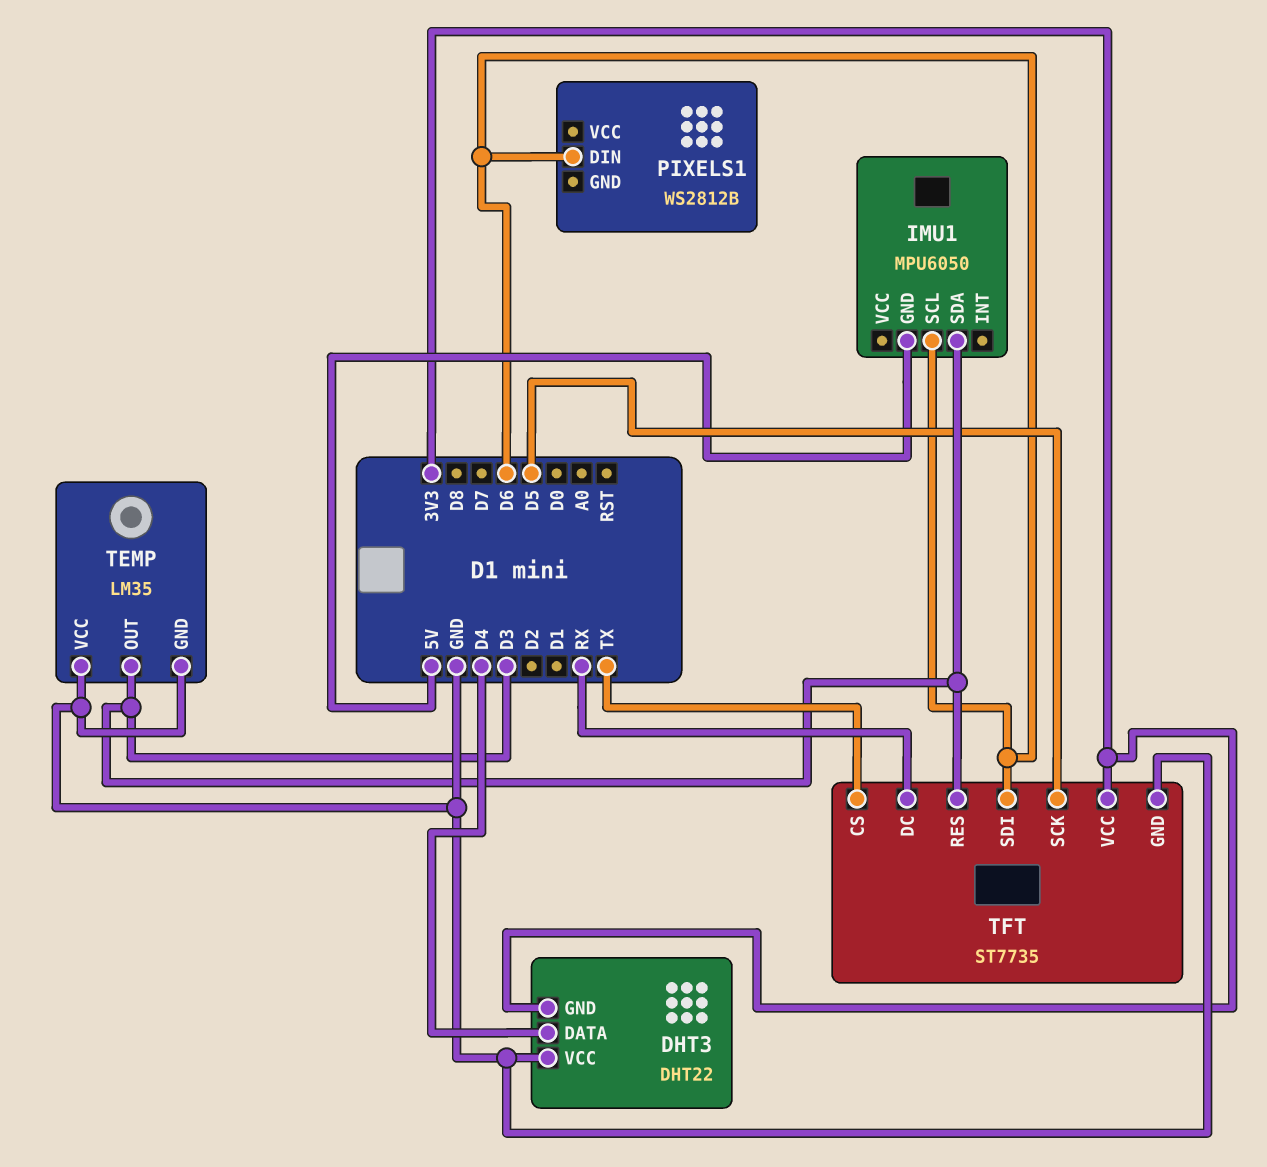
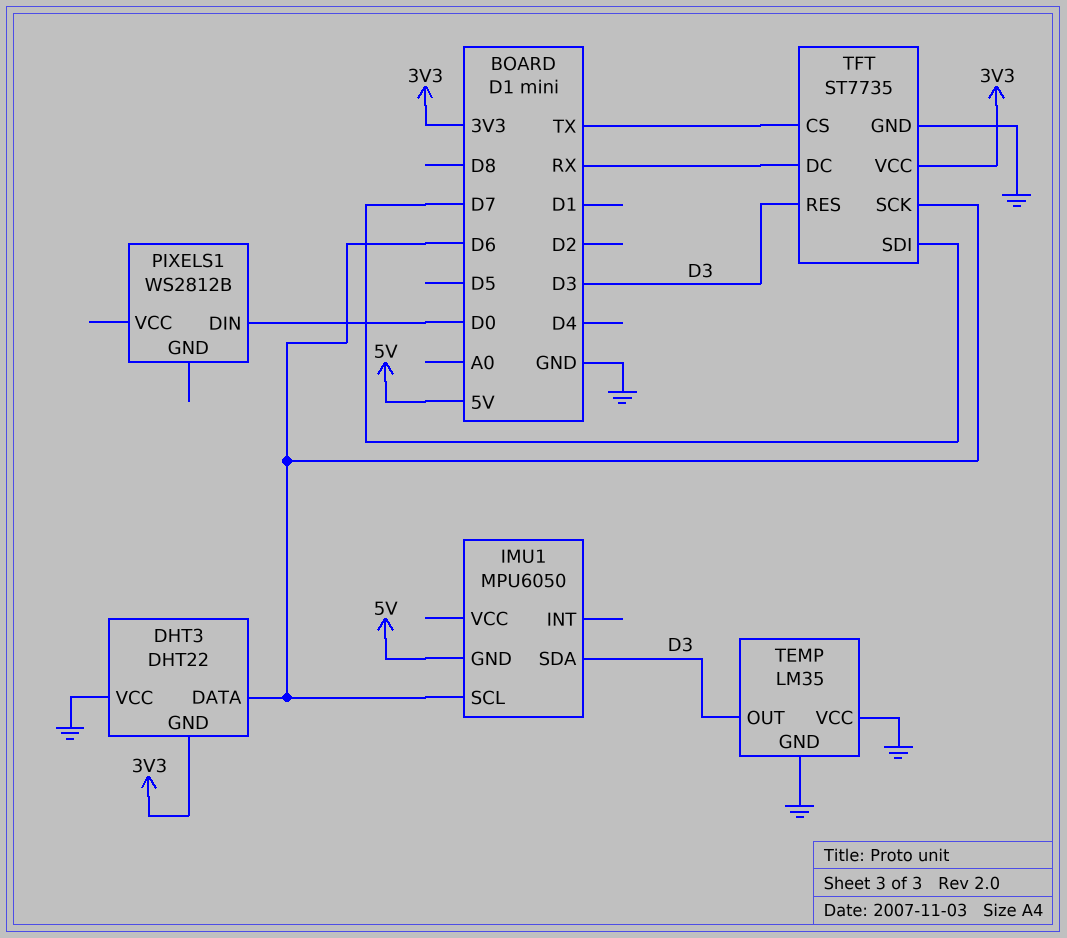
DHT3 pin DATA: D4 -> D6
PIXELS1 pin DIN: D6 -> D0
TFT pin SCK: D5 -> D6
TFT pin SDI: D6 -> D7

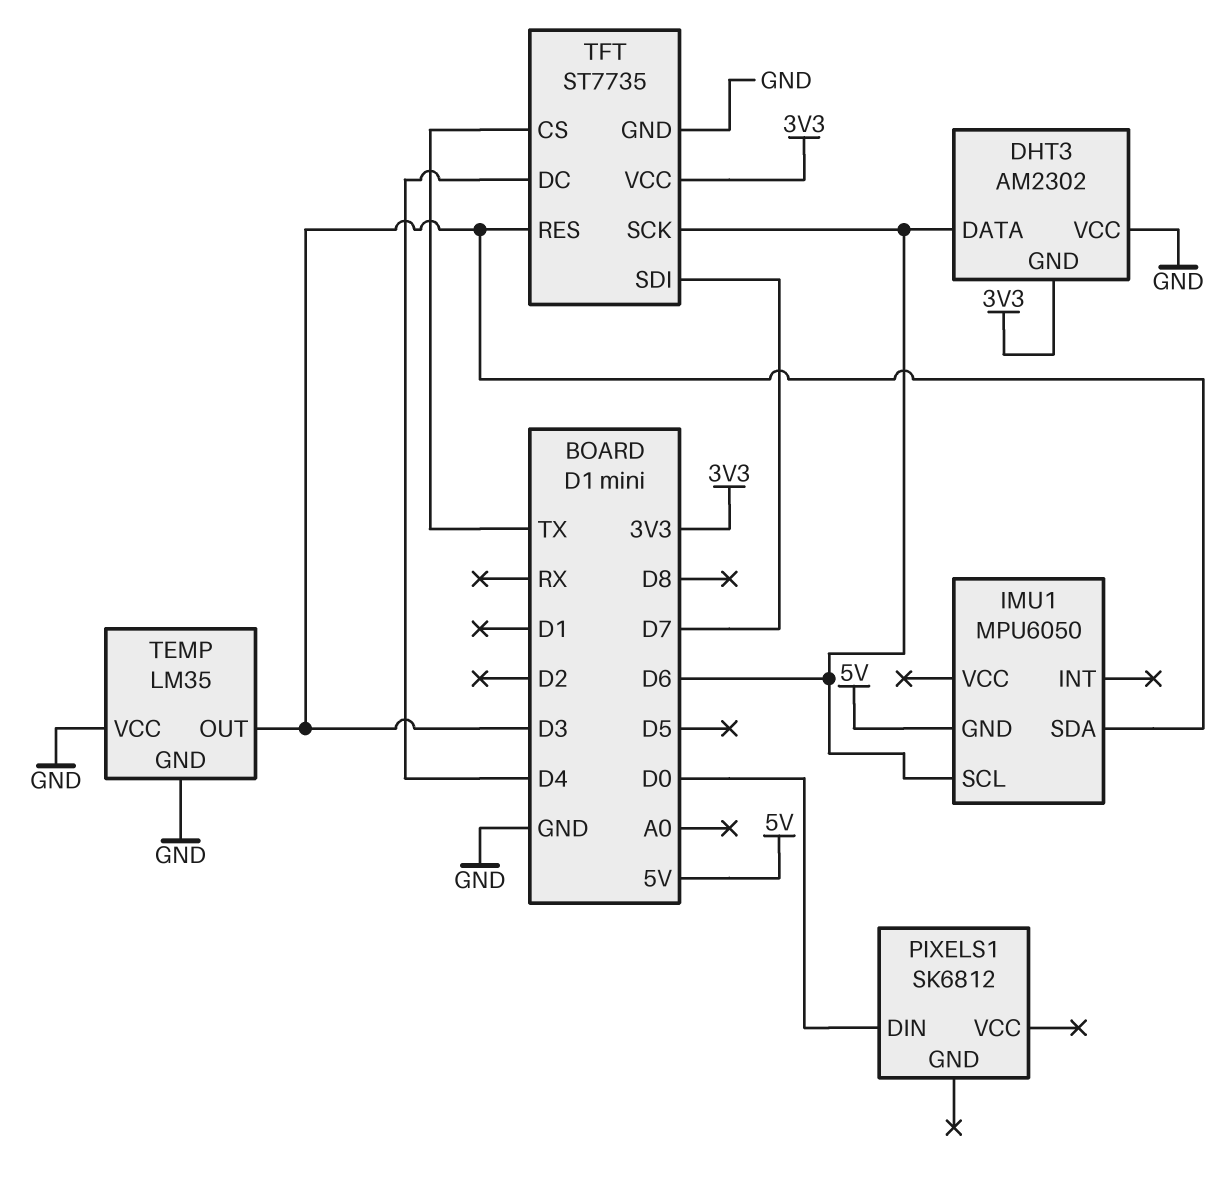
DHT3: DHT22 -> AM2302
PIXELS1: WS2812B -> SK6812
TFT pin DC: RX -> D4

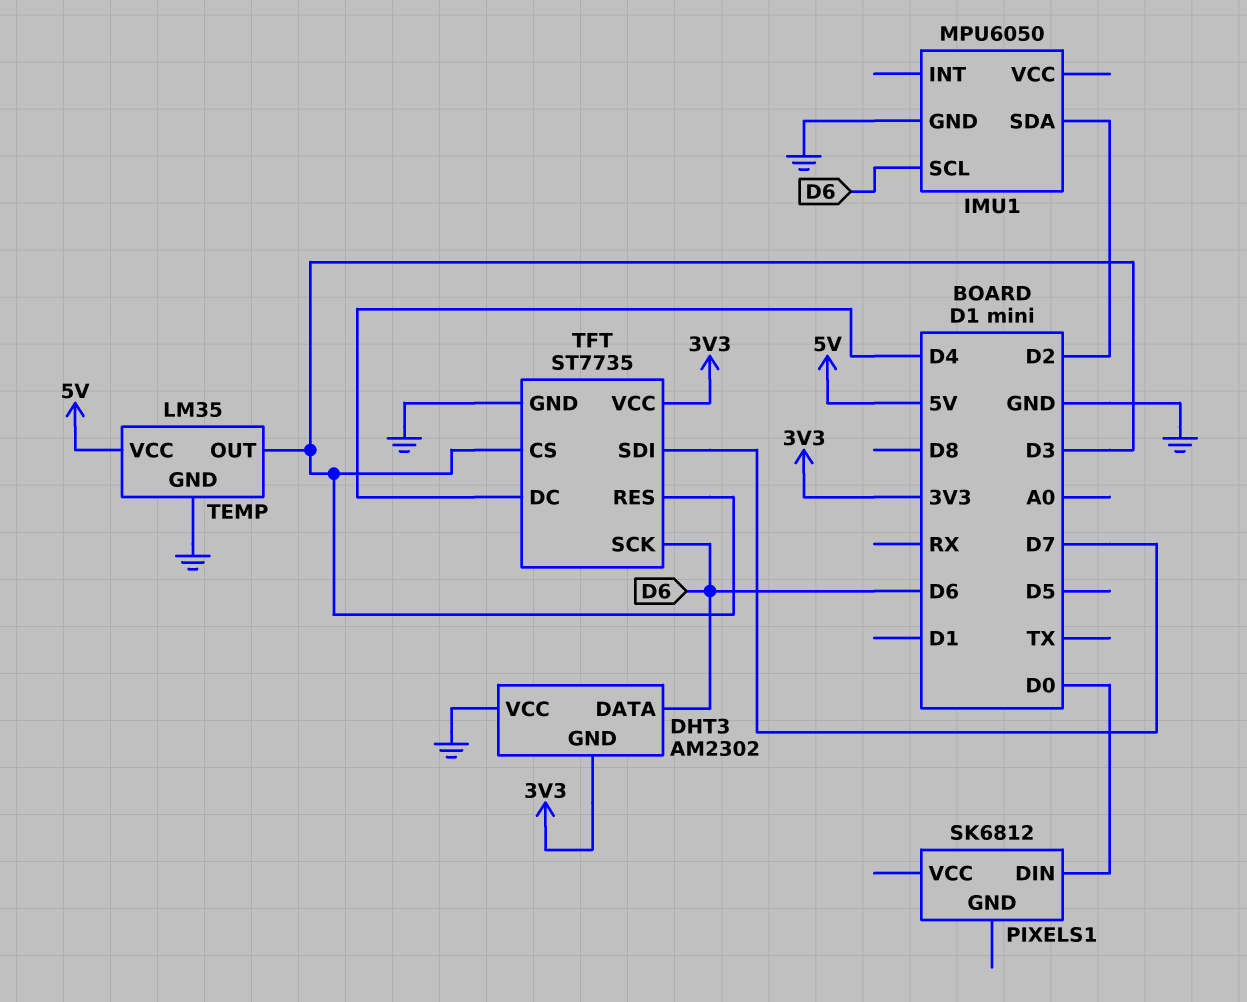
IMU1 pin GND: 5V -> GND
IMU1 pin SDA: D3 -> D2
TEMP pin VCC: GND -> 5V
TFT pin CS: TX -> D3

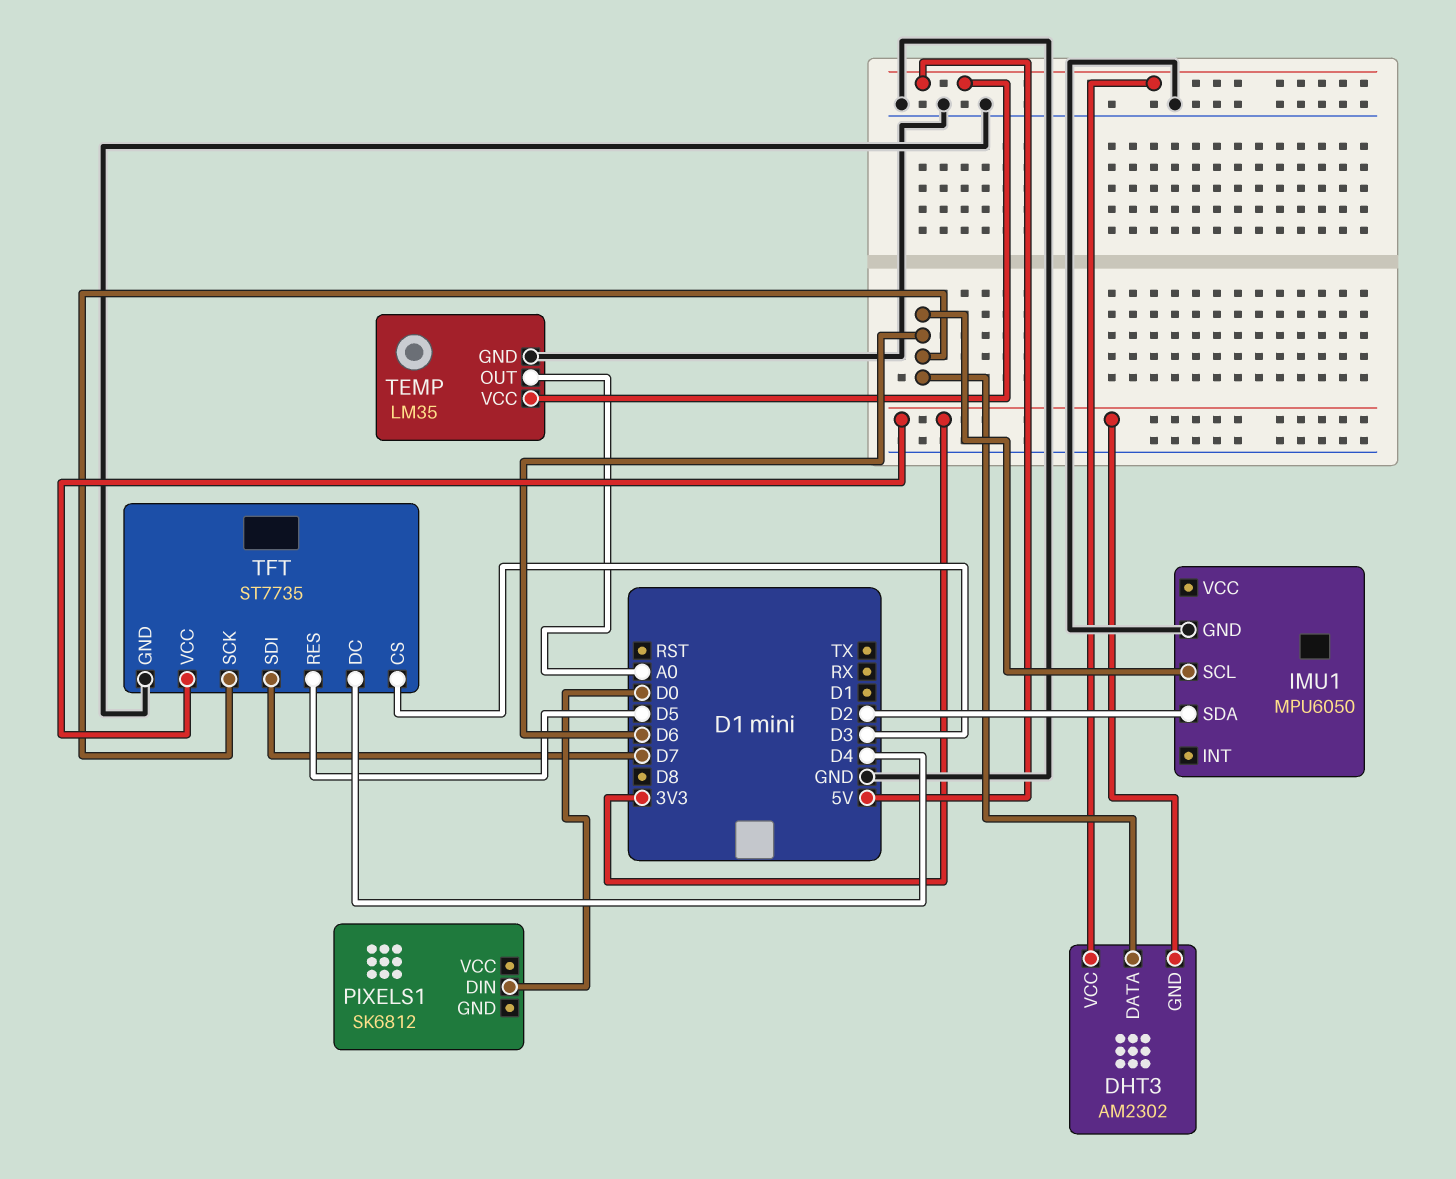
DHT3 pin VCC: GND -> 5V
TEMP pin OUT: D3 -> A0
TFT pin RES: D3 -> D5

